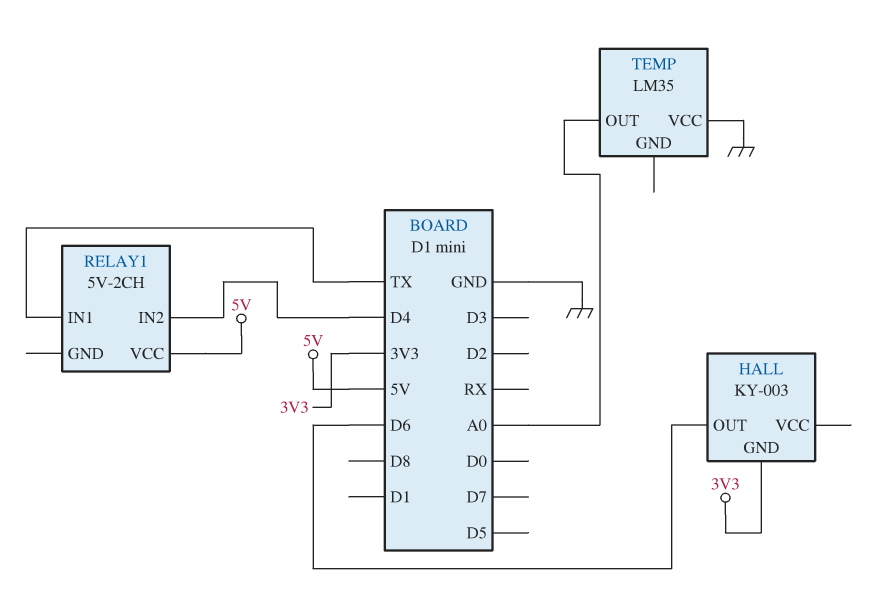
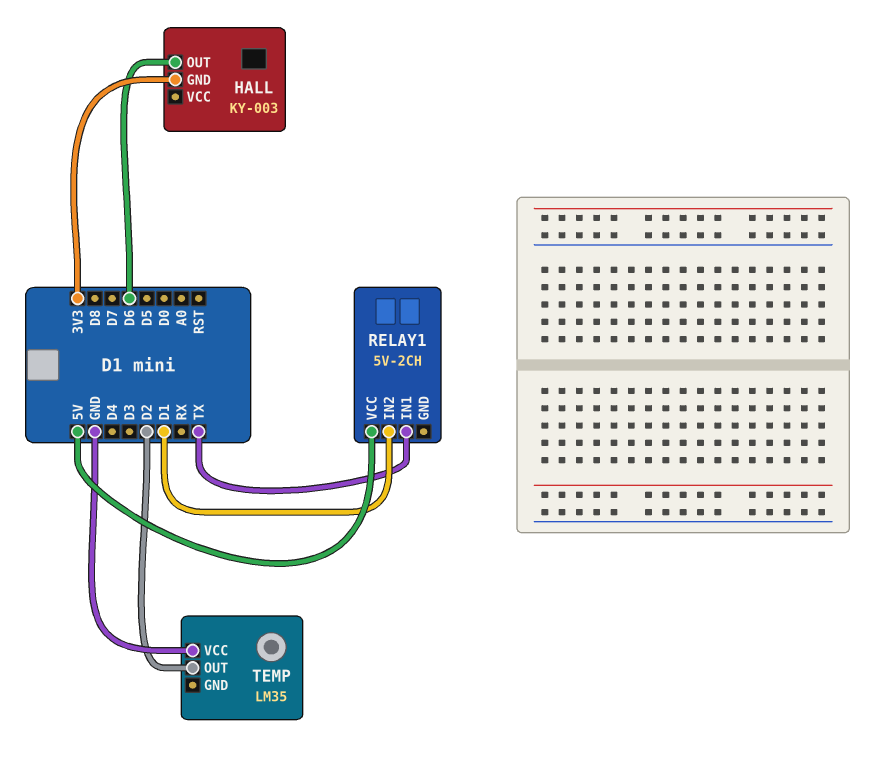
RELAY1 pin IN2: D4 -> D1
TEMP pin OUT: A0 -> D2

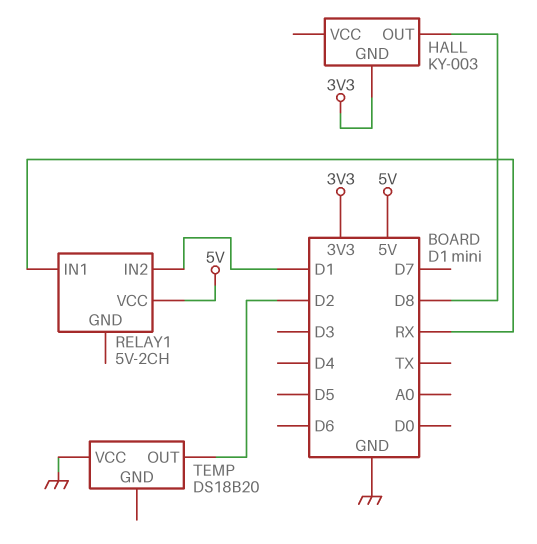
HALL pin OUT: D6 -> D8
RELAY1 pin IN1: TX -> RX
TEMP: LM35 -> DS18B20

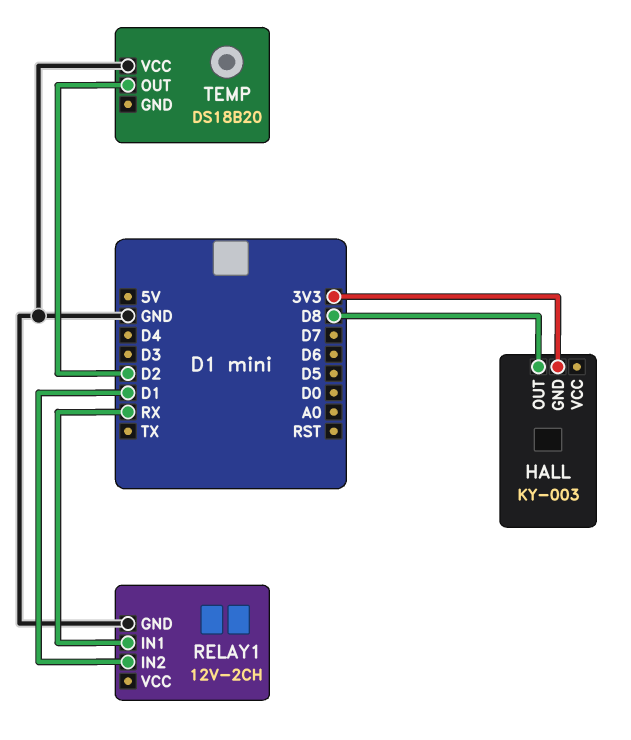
RELAY1: 5V-2CH -> 12V-2CH
RELAY1 pin GND: none -> GND
RELAY1 pin VCC: 5V -> none

